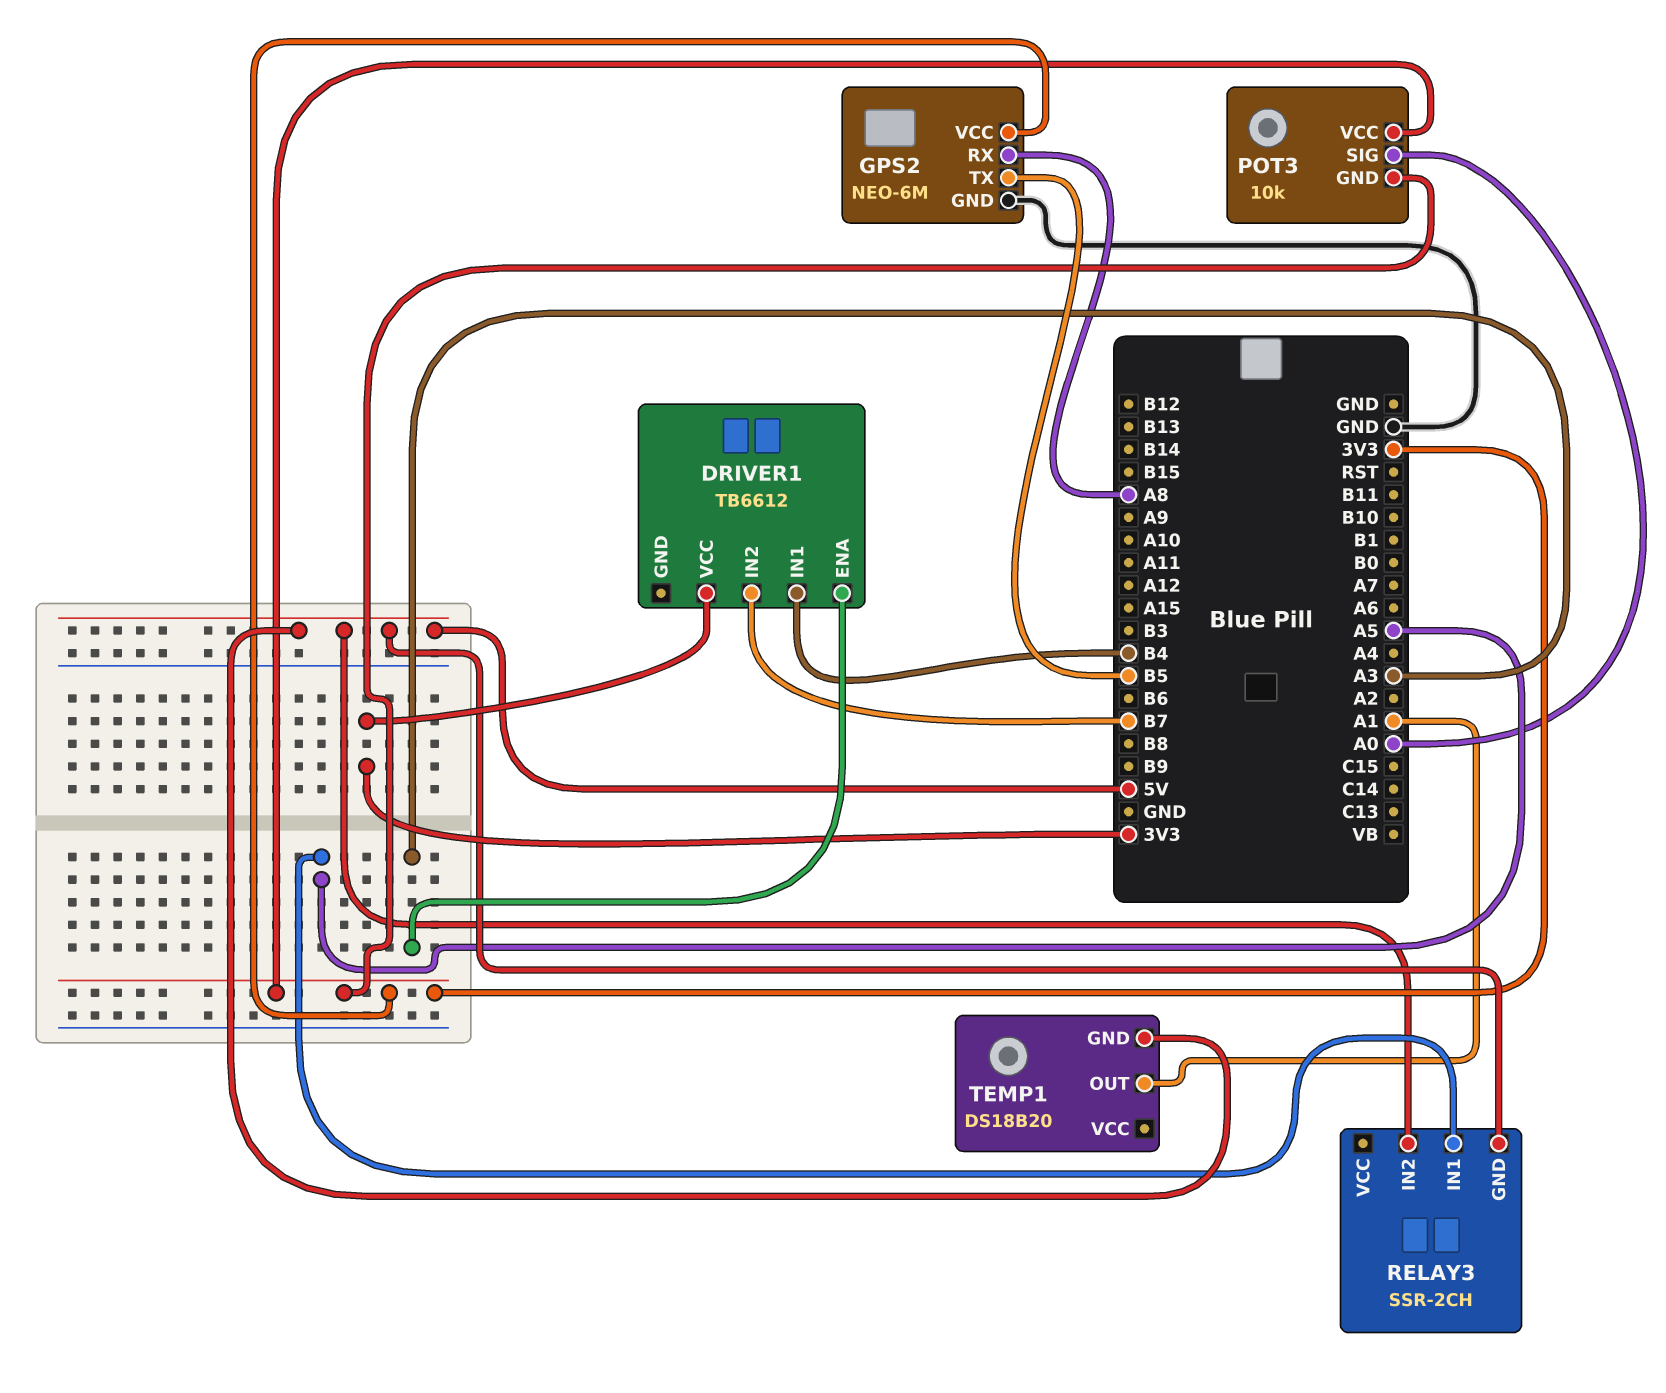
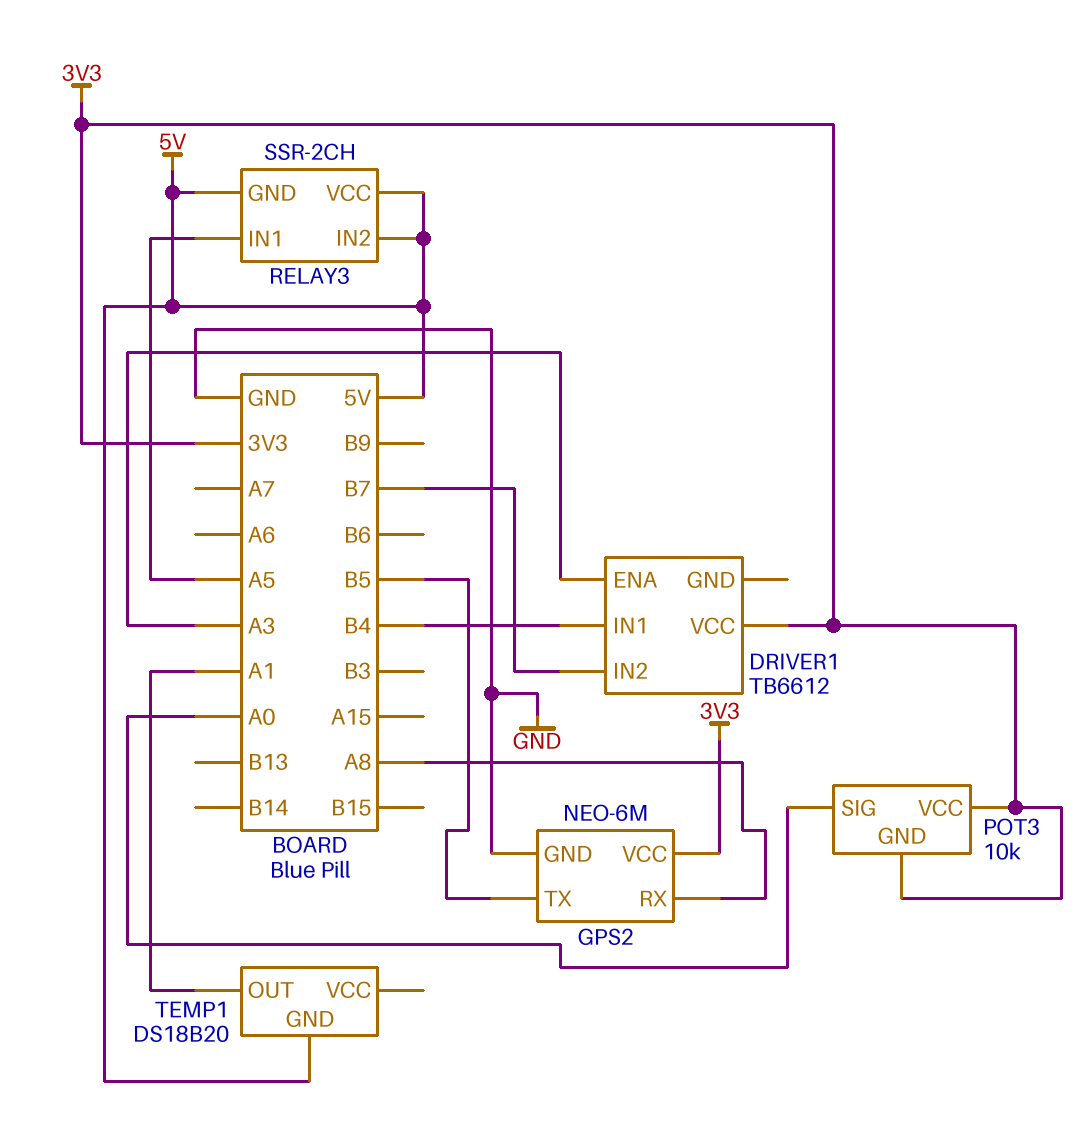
RELAY3 pin VCC: none -> 5V

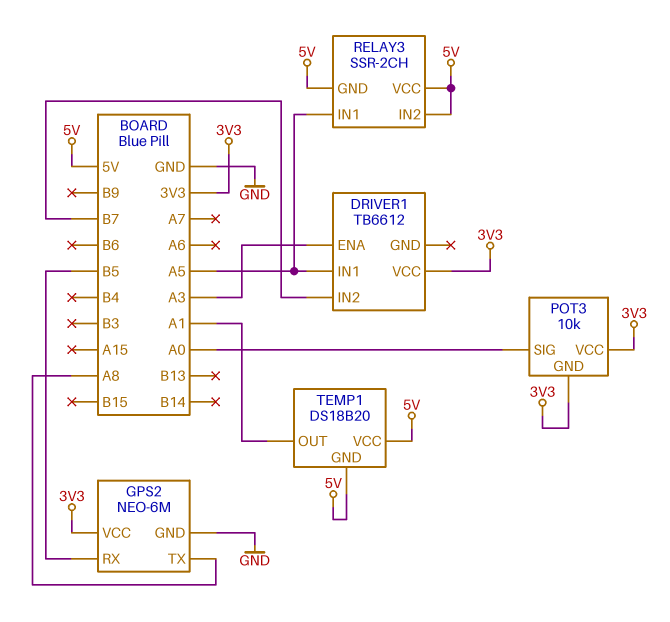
DRIVER1 pin IN1: B4 -> A5
GPS2 pin RX: A8 -> B5
GPS2 pin TX: B5 -> A8
TEMP1 pin VCC: none -> 5V

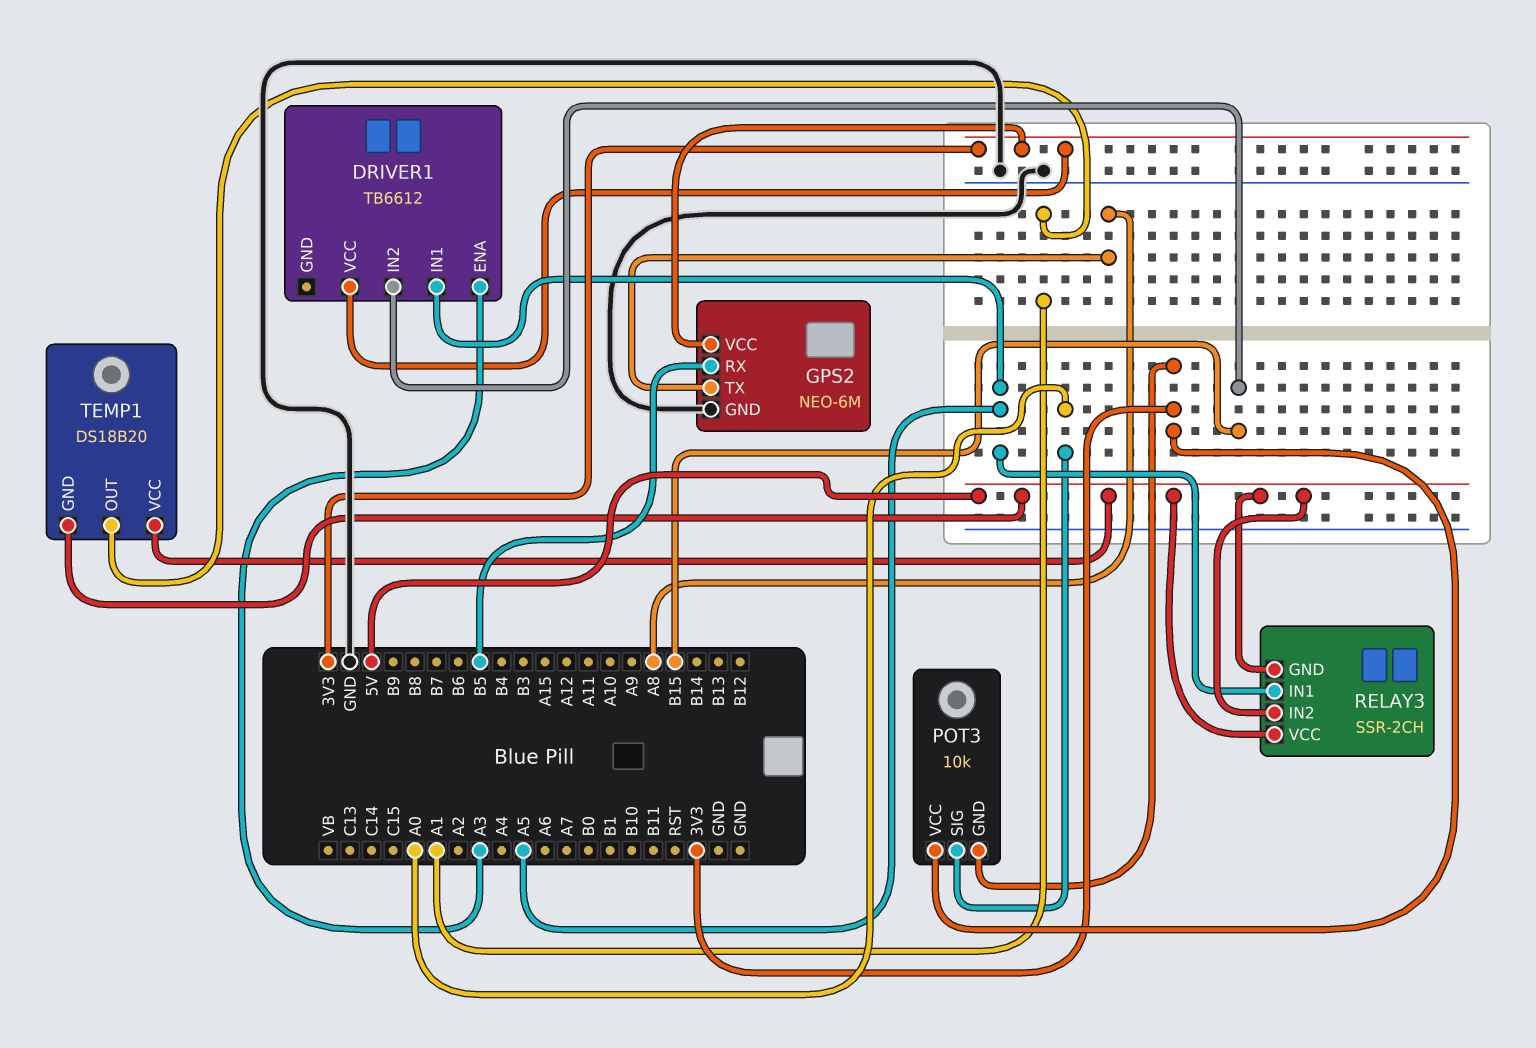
DRIVER1 pin IN2: B7 -> B15

